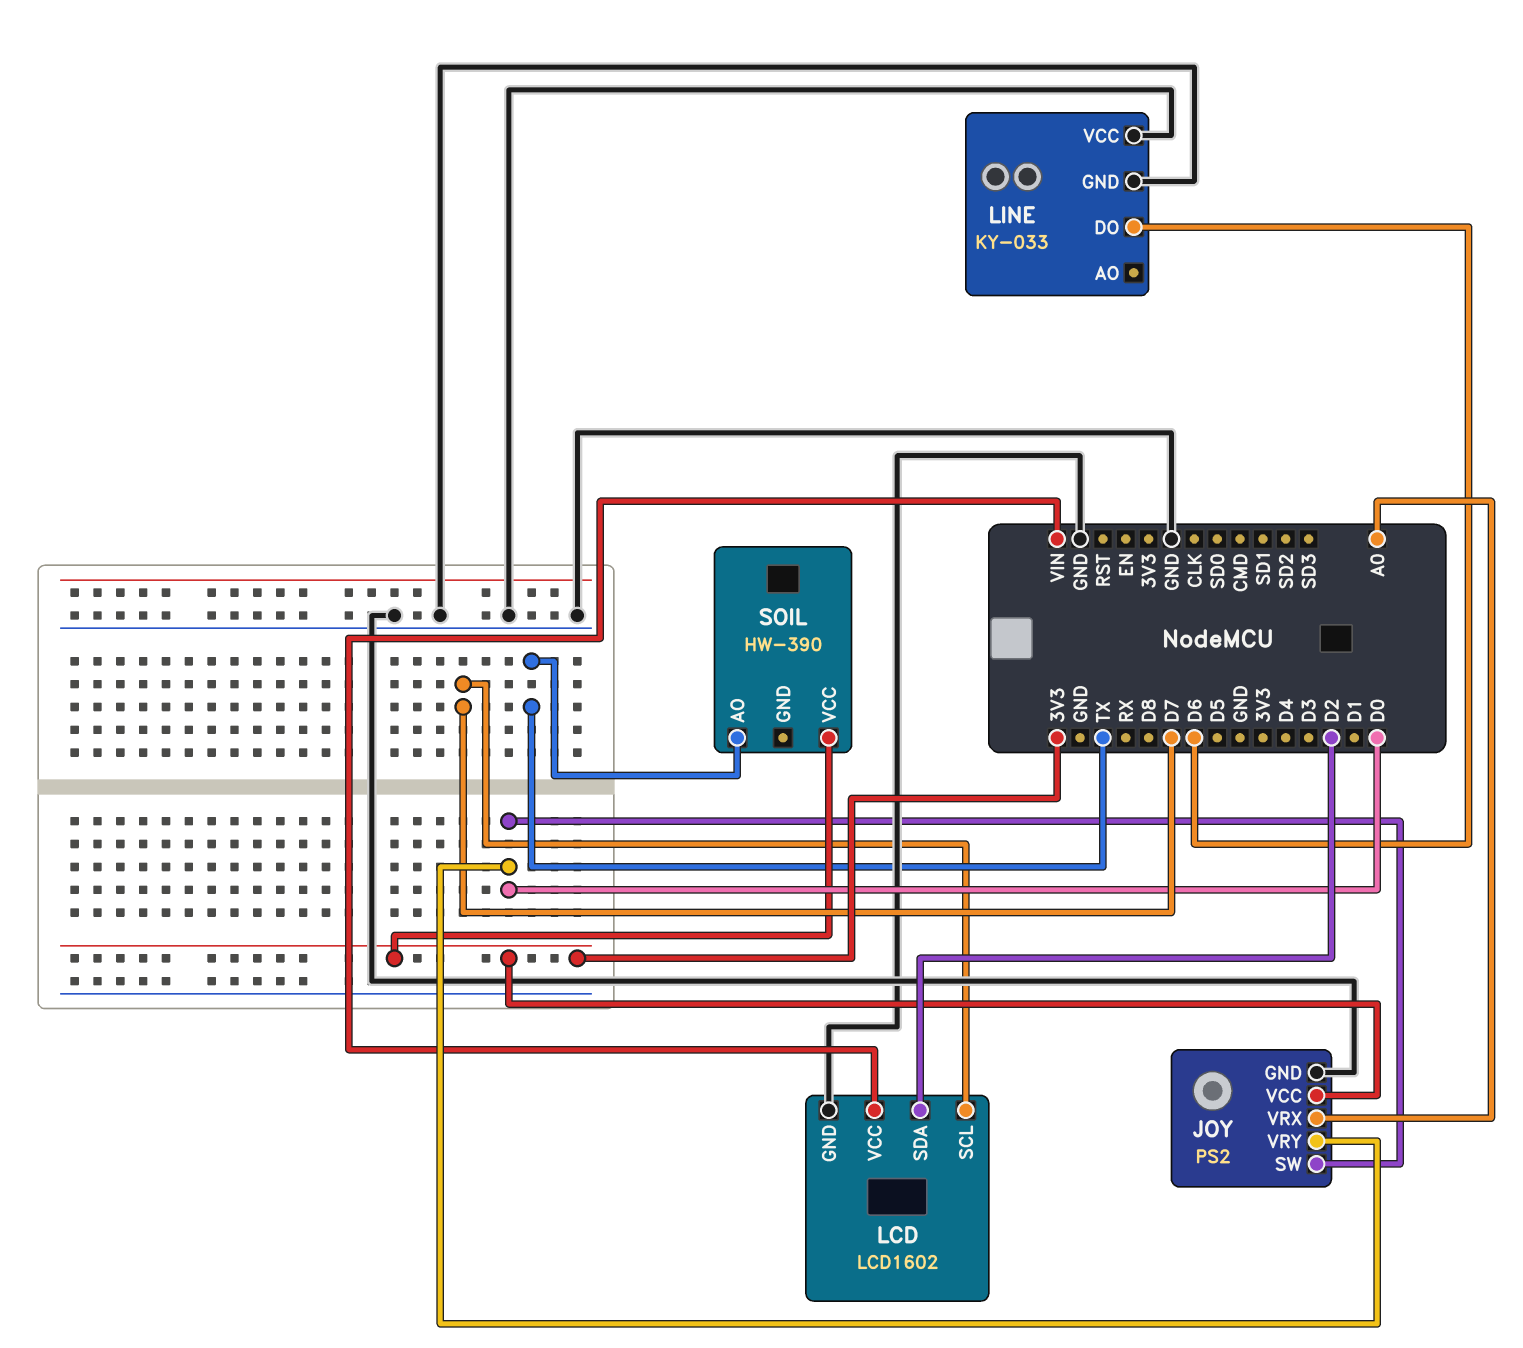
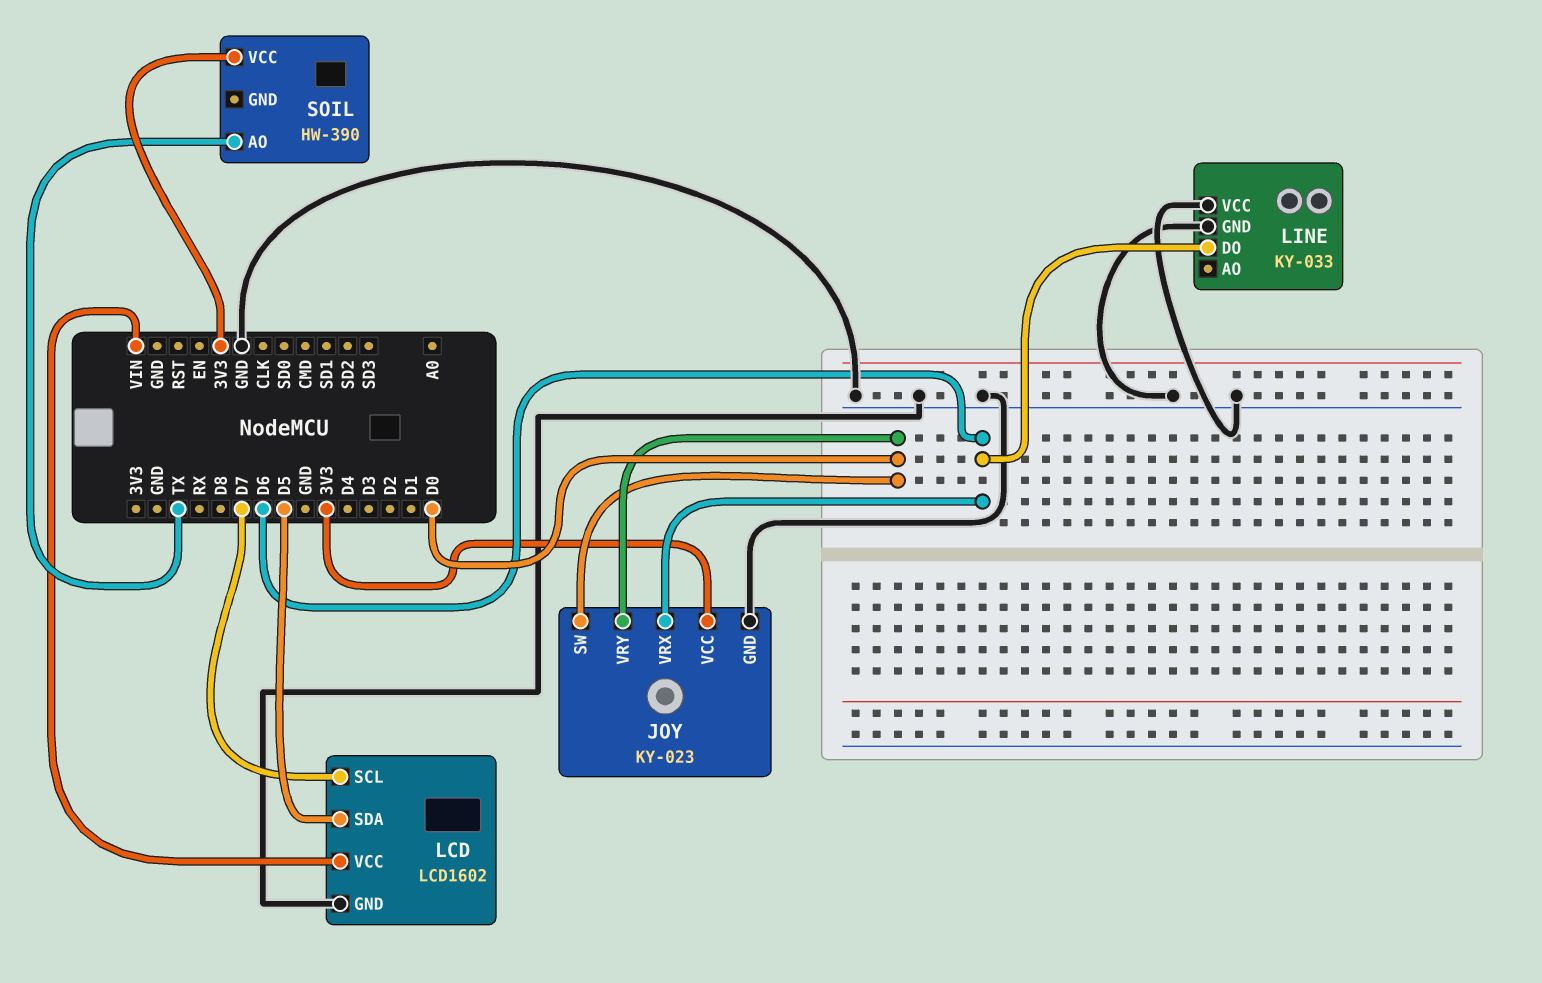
JOY: PS2 -> KY-023
JOY pin VRX: A0 -> D6
LCD pin SDA: D2 -> D5

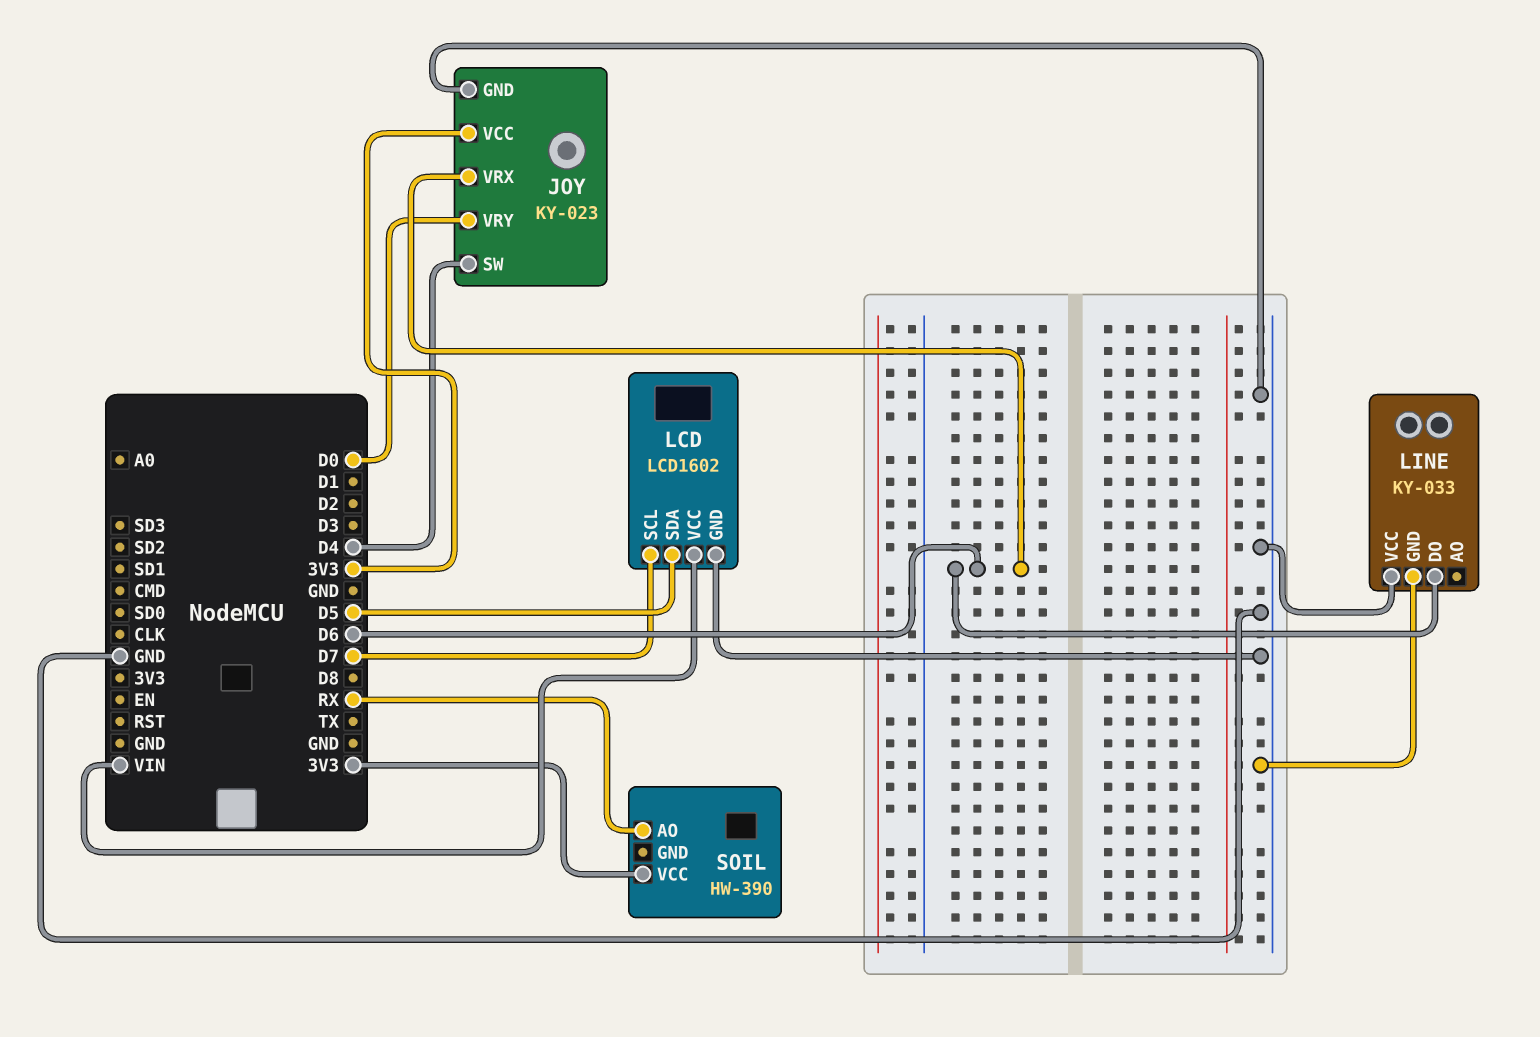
JOY pin SW: D0 -> D4
SOIL pin AO: TX -> RX

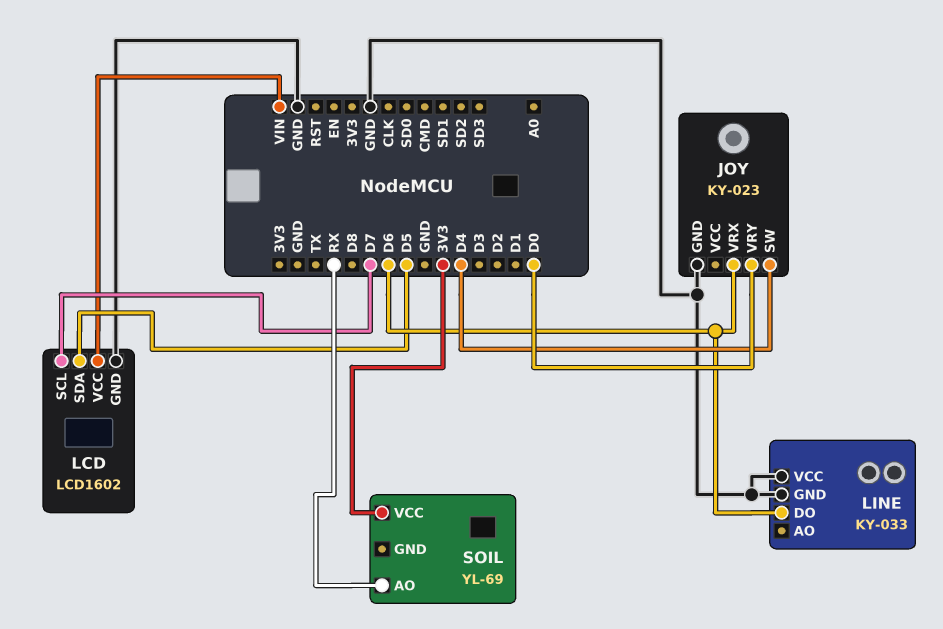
JOY pin VCC: 3V3 -> none
SOIL: HW-390 -> YL-69

